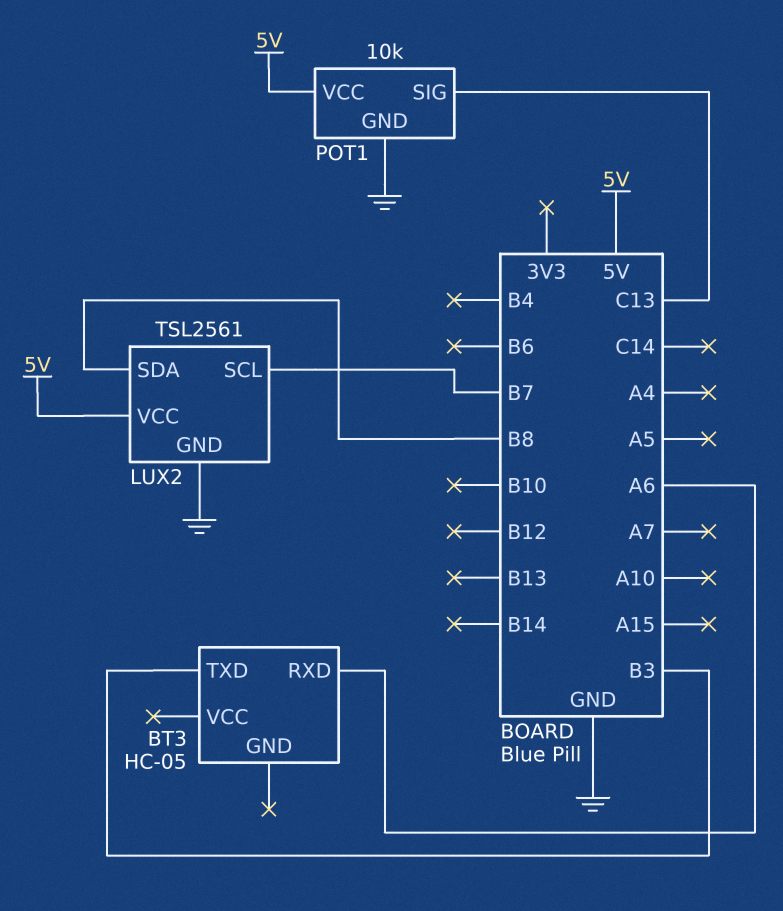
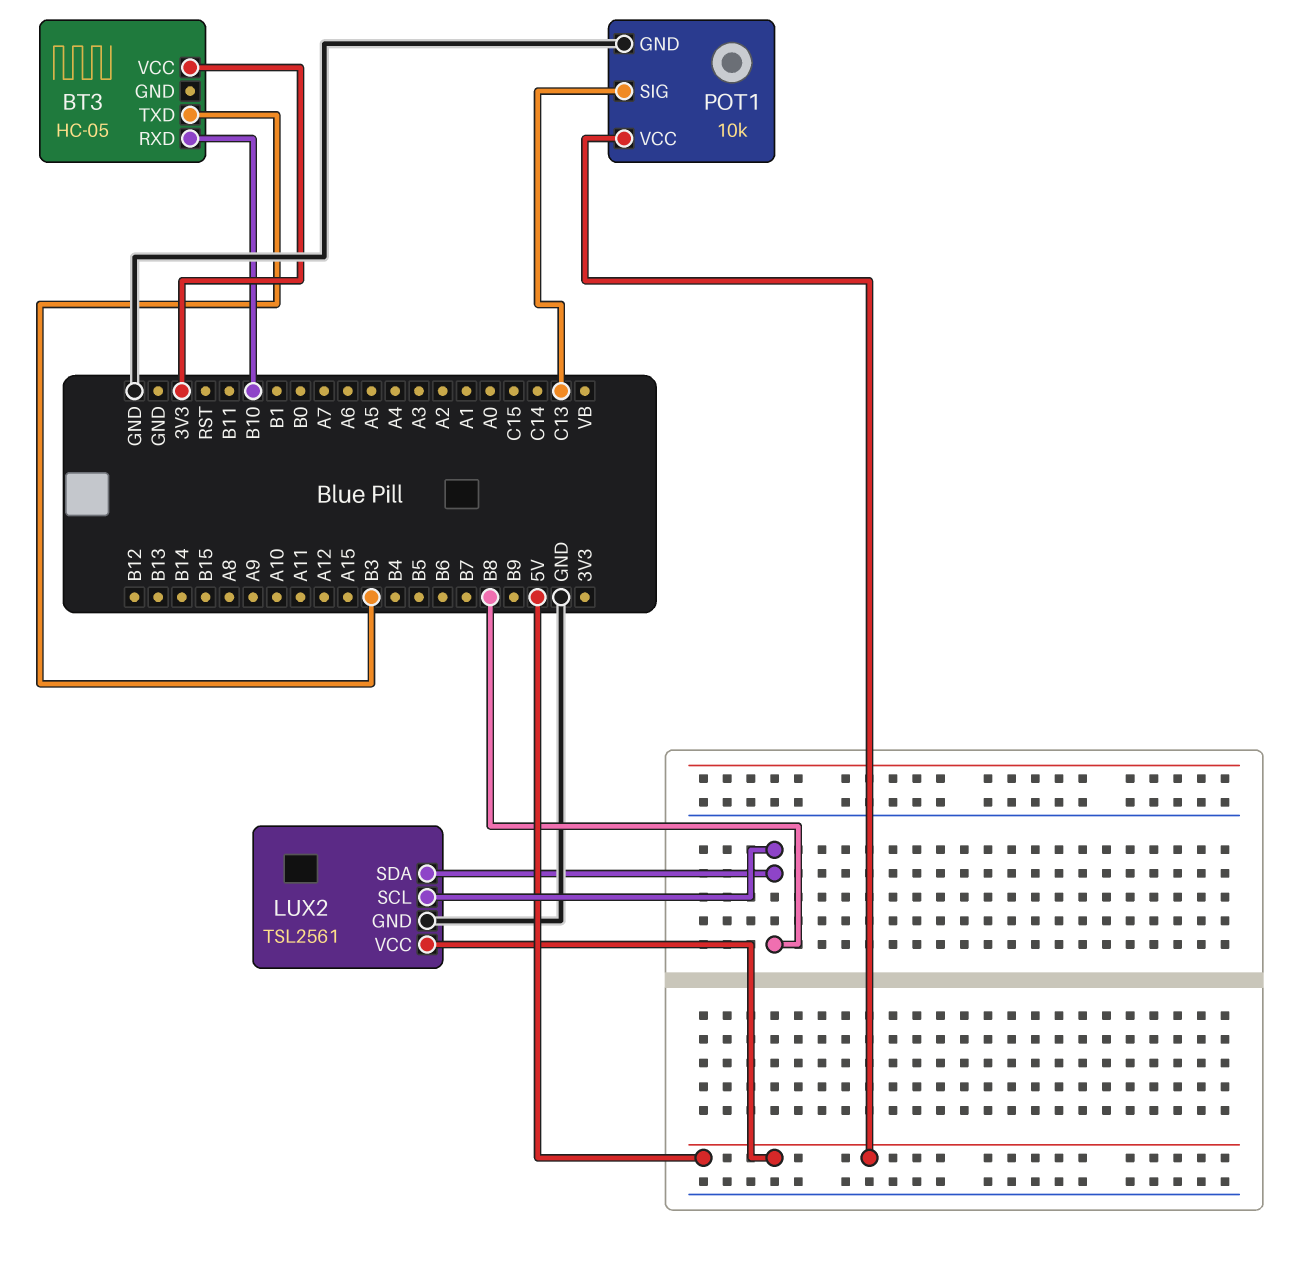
BT3 pin RXD: A6 -> B10
BT3 pin VCC: none -> 3V3
LUX2 pin SCL: B7 -> B8

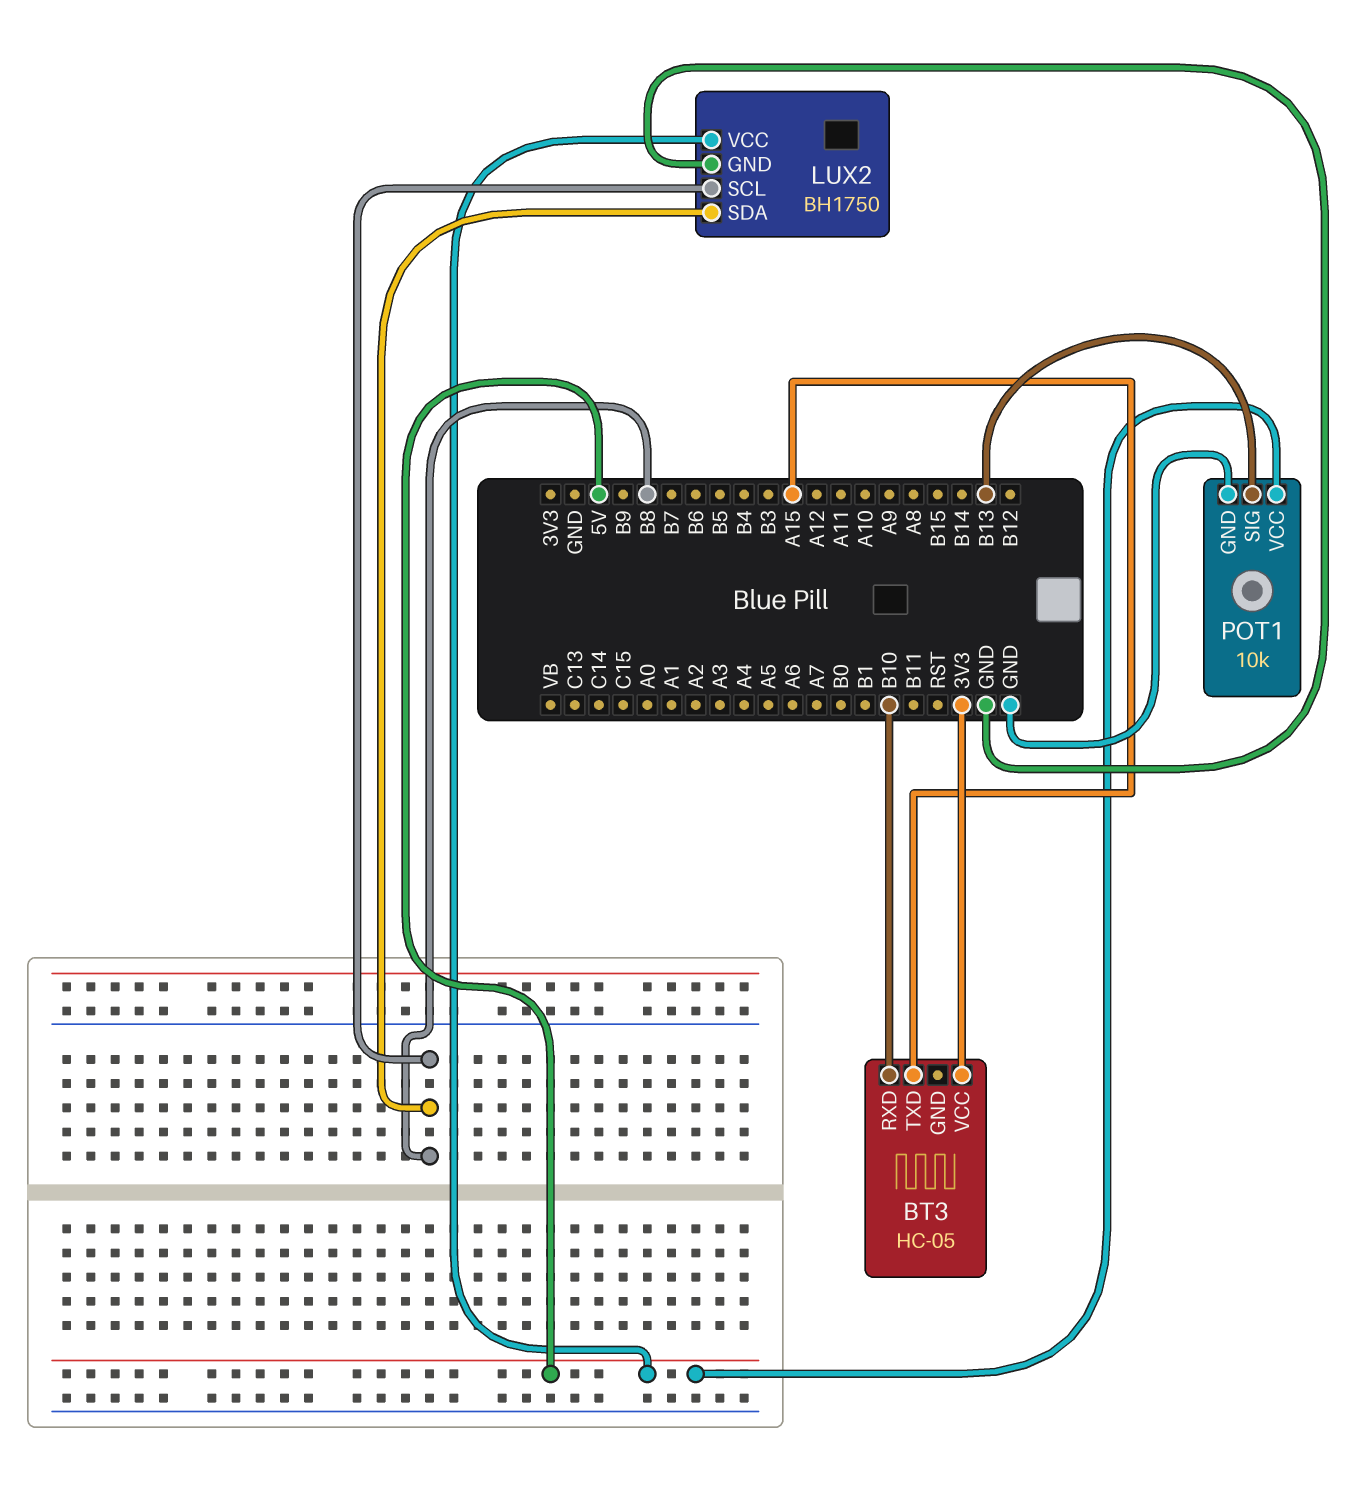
BT3 pin TXD: B3 -> A15
LUX2: TSL2561 -> BH1750
POT1 pin SIG: C13 -> B13

